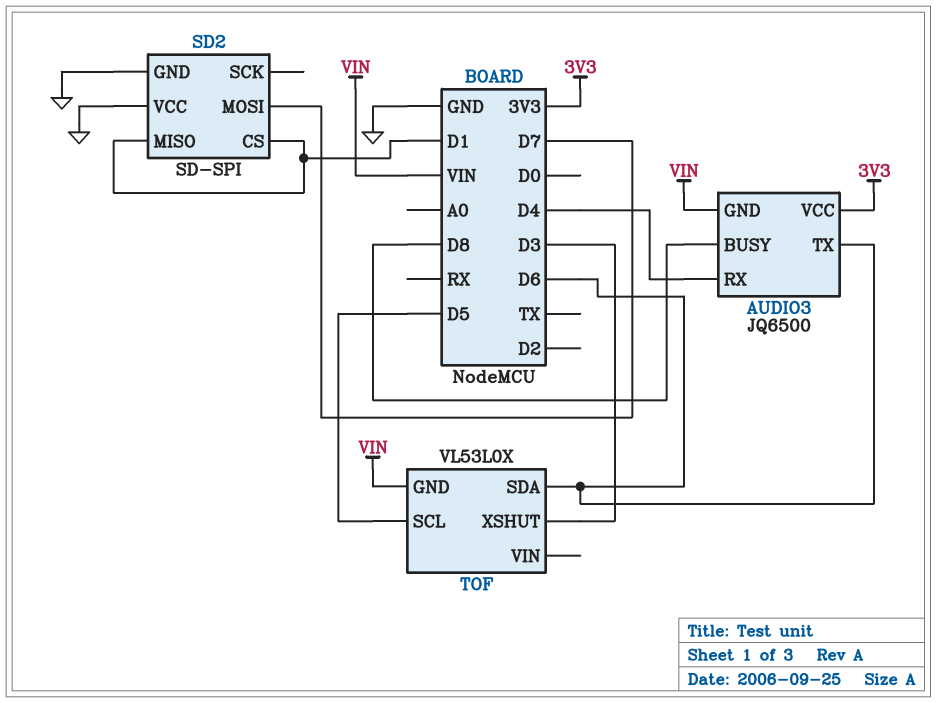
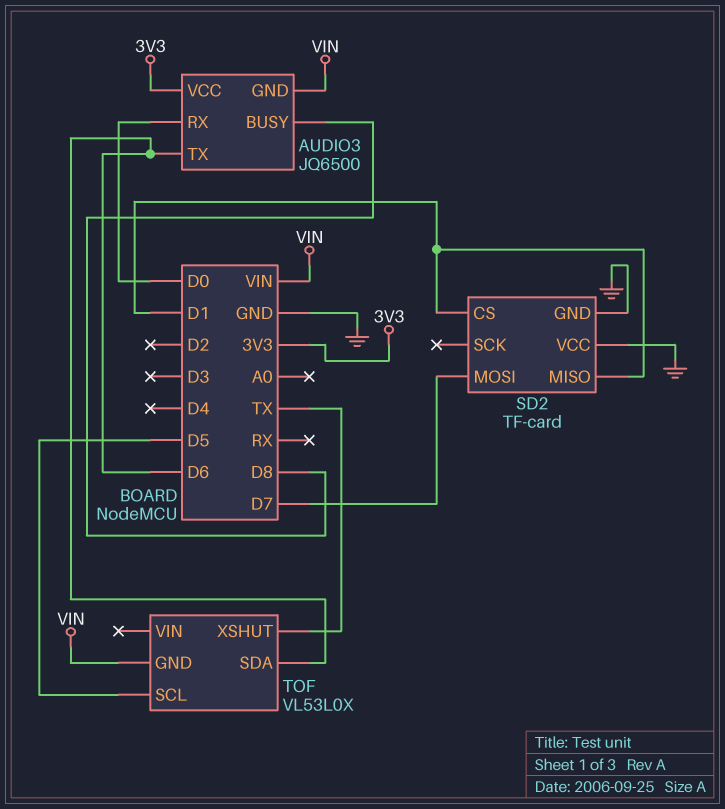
AUDIO3 pin RX: D4 -> D0
SD2: SD-SPI -> TF-card
TOF pin XSHUT: D3 -> TX

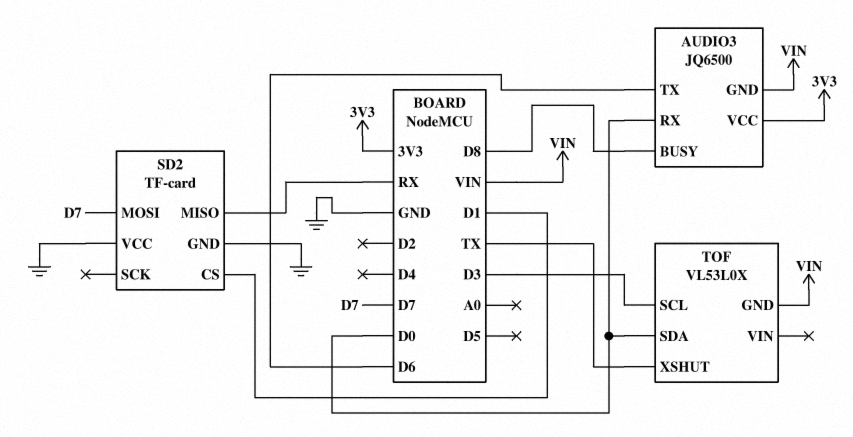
SD2 pin MISO: D1 -> RX
TOF pin SCL: D5 -> D3
TOF pin SDA: D6 -> D0

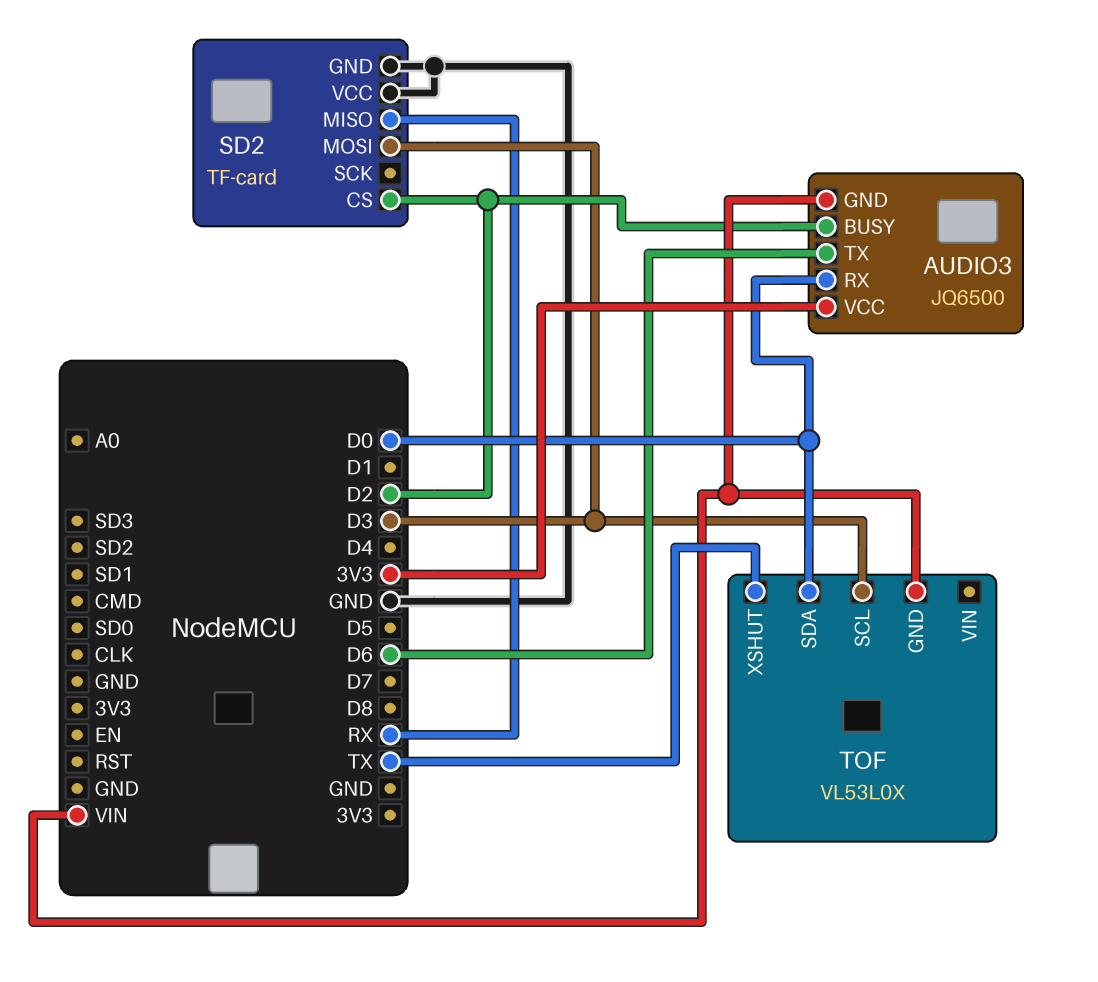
AUDIO3 pin BUSY: D8 -> D2
SD2 pin CS: D1 -> D2
SD2 pin MOSI: D7 -> D3

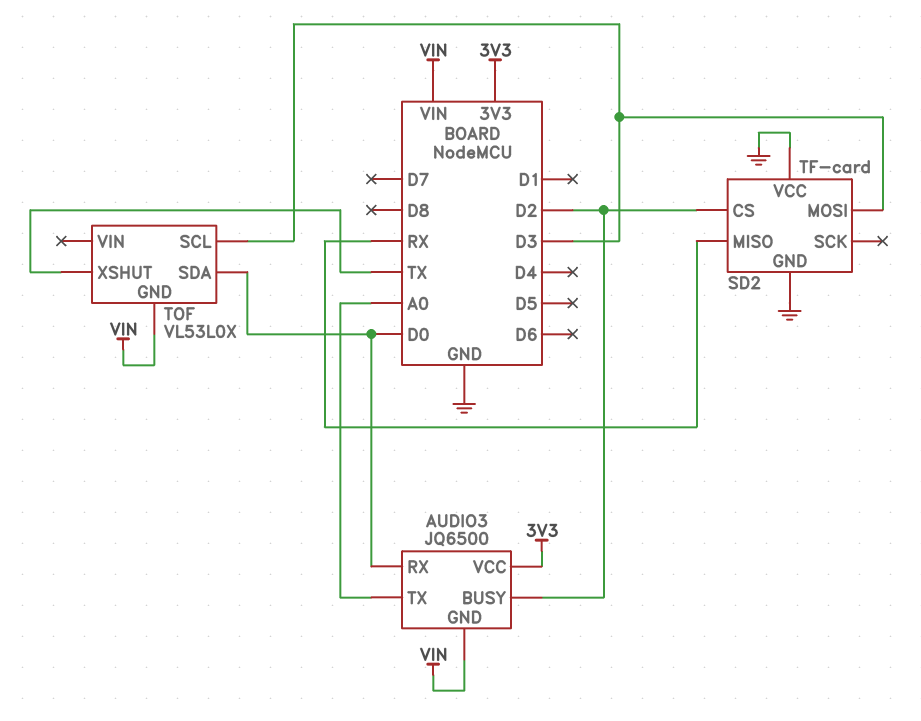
AUDIO3 pin TX: D6 -> A0

